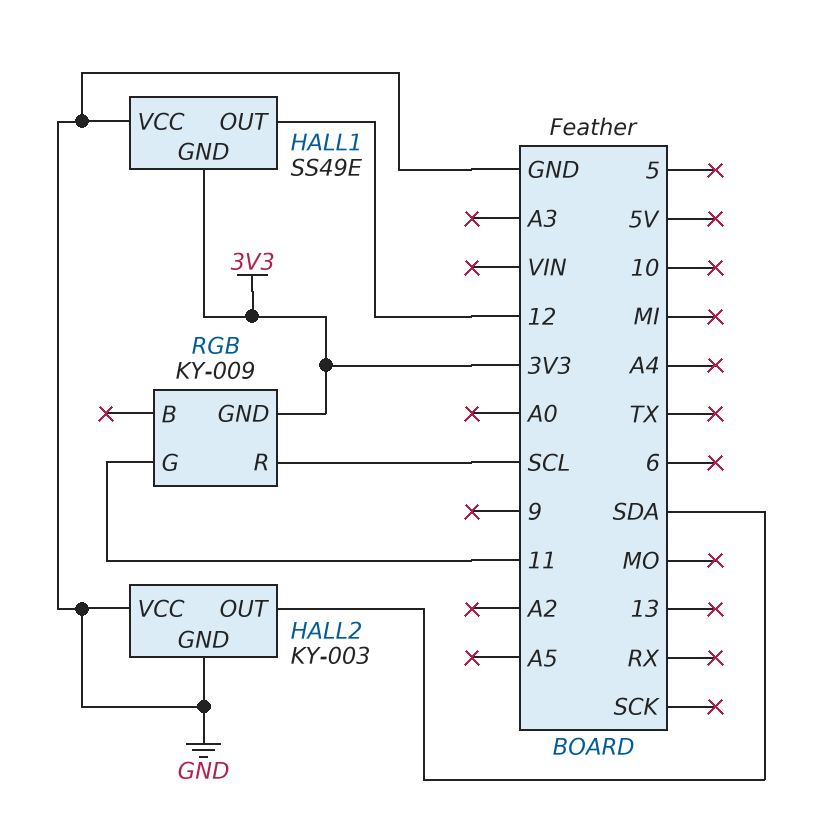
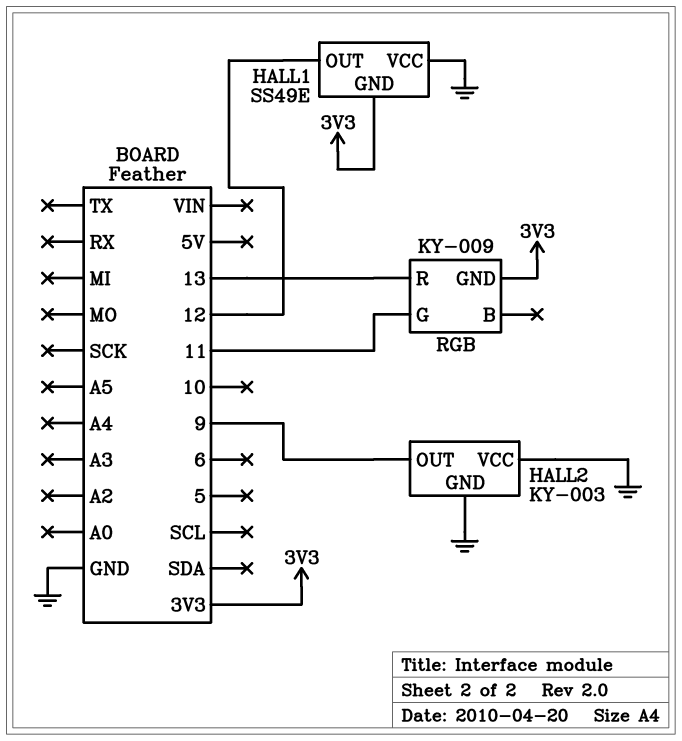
HALL2 pin OUT: SDA -> 9
RGB pin R: SCL -> 13

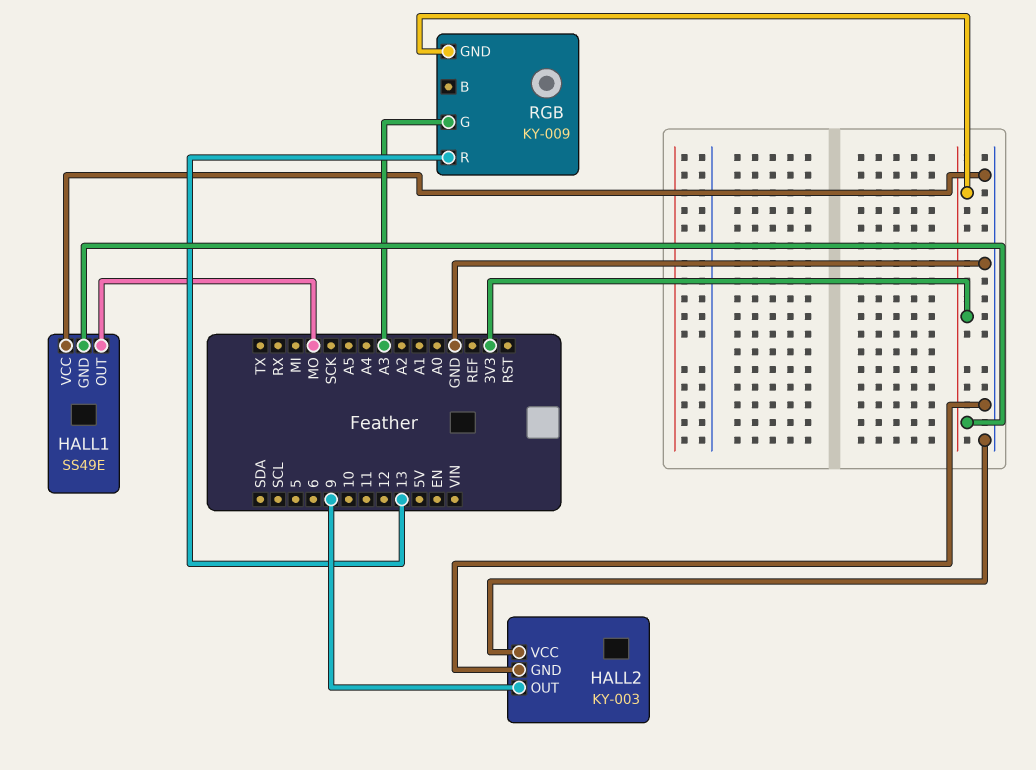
HALL1 pin OUT: 12 -> MO
RGB pin G: 11 -> A3

